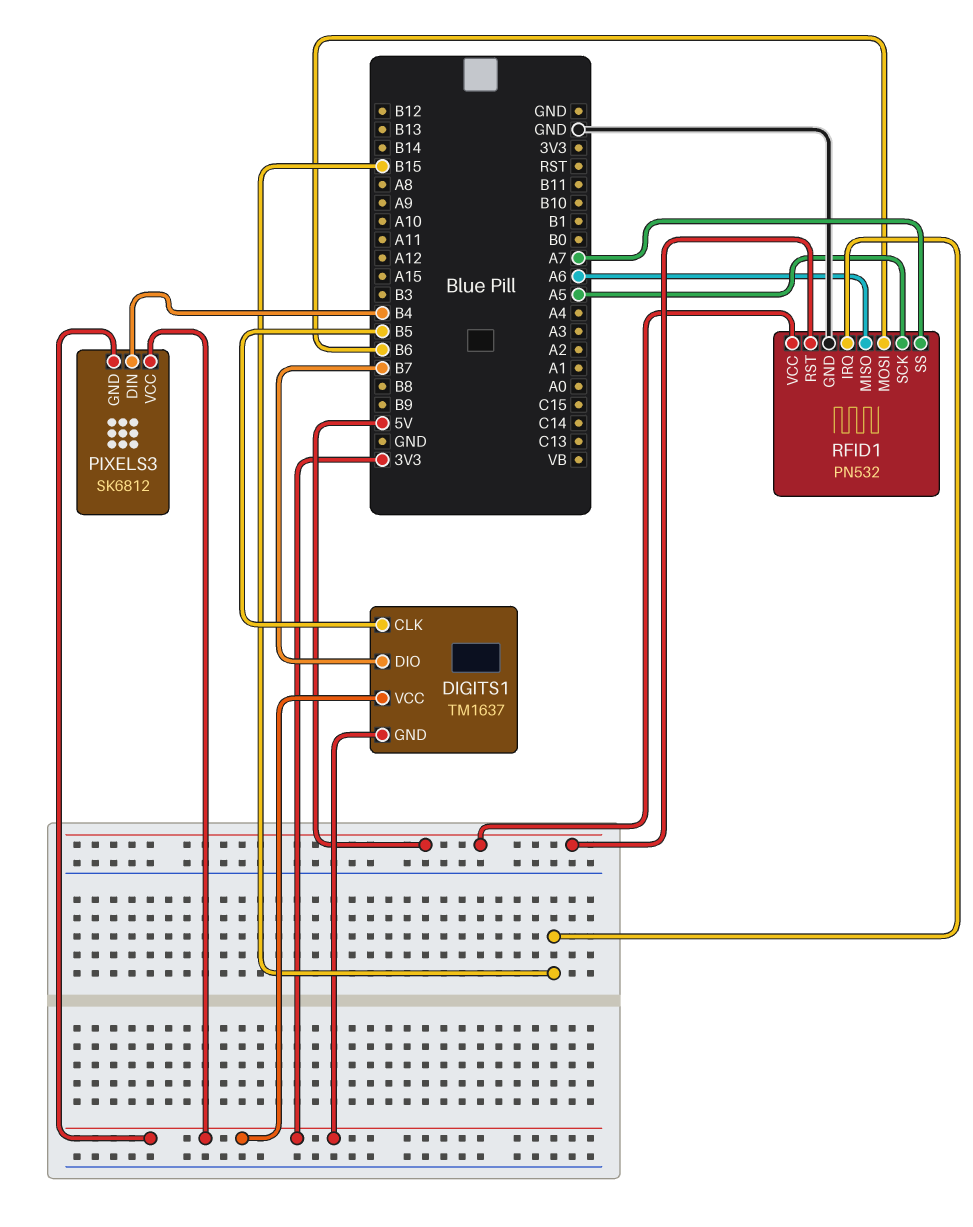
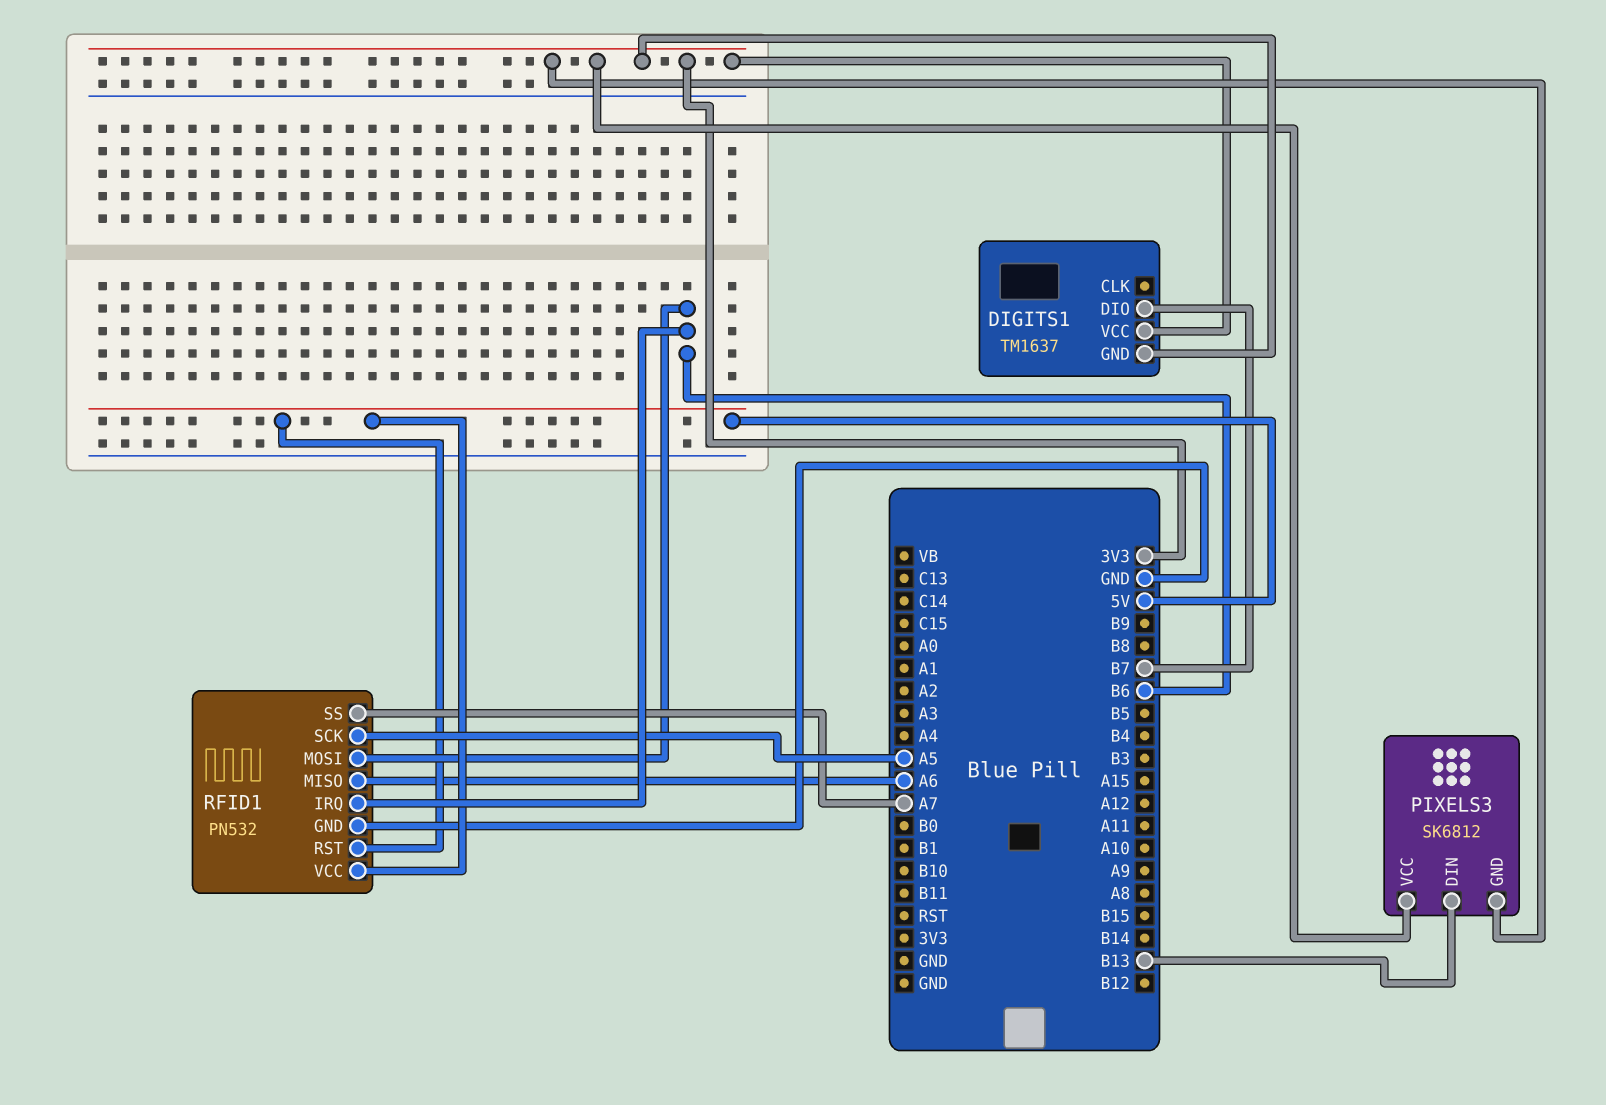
DIGITS1 pin CLK: B5 -> none
PIXELS3 pin DIN: B4 -> B13
RFID1 pin IRQ: B15 -> B6

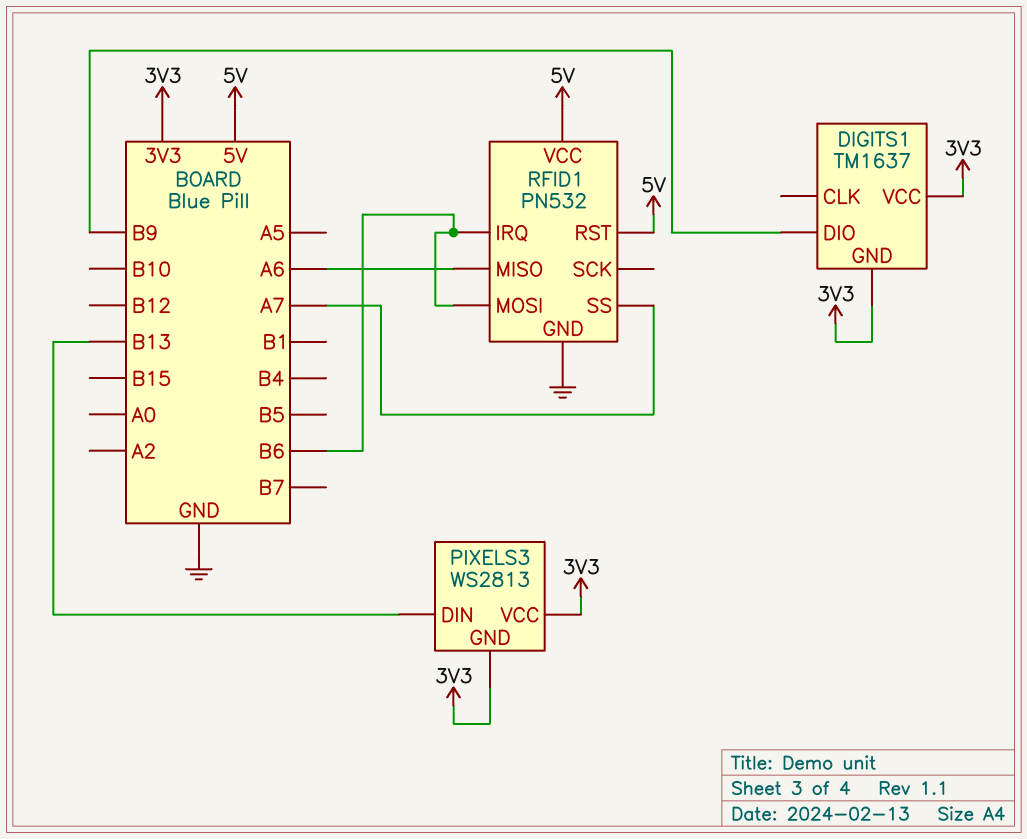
DIGITS1 pin DIO: B7 -> B9
PIXELS3: SK6812 -> WS2813
RFID1 pin SCK: A5 -> none

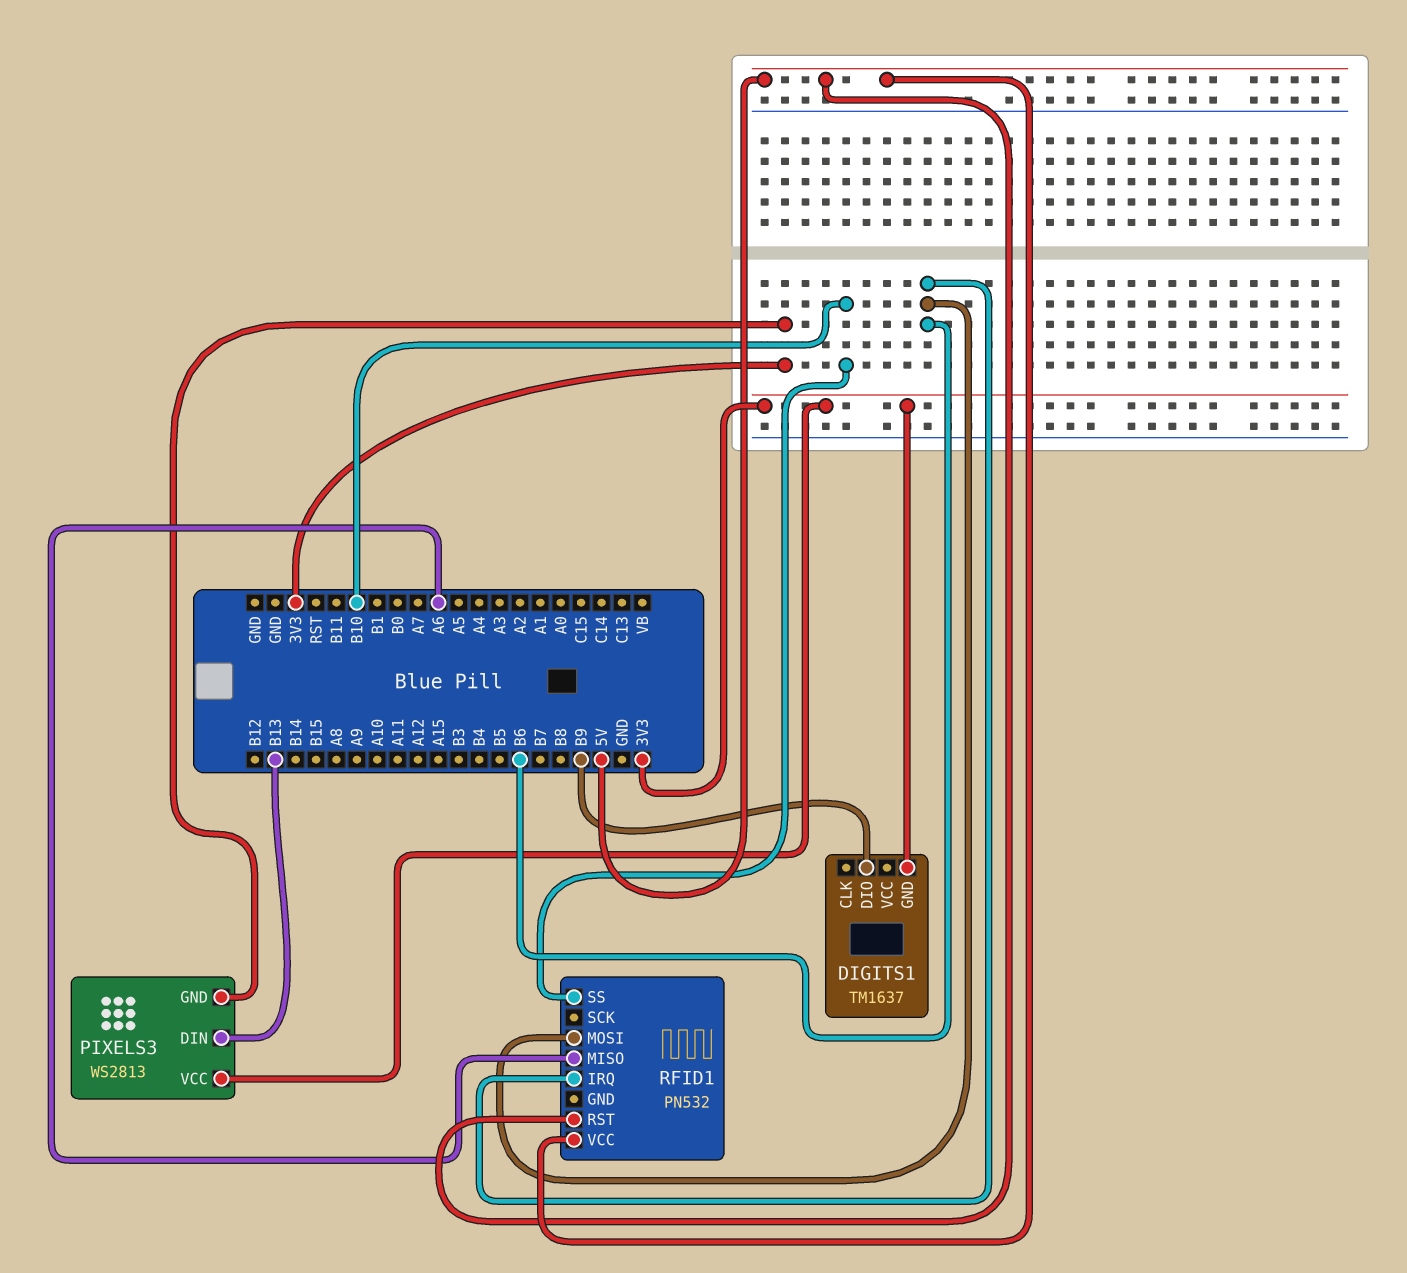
DIGITS1 pin VCC: 3V3 -> none
RFID1 pin GND: GND -> none
RFID1 pin SS: A7 -> B10

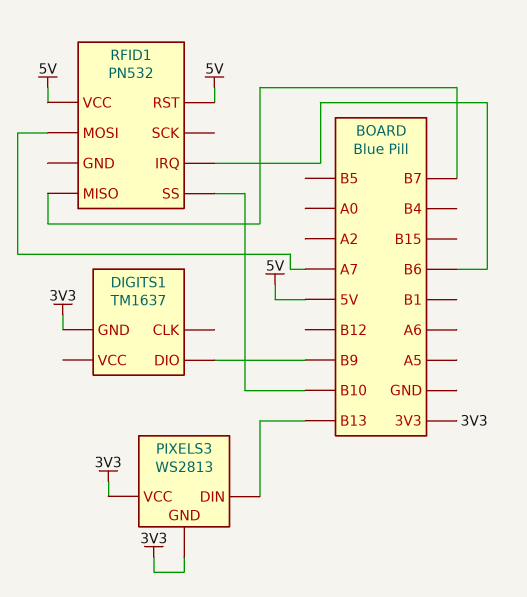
RFID1 pin MISO: A6 -> B7
RFID1 pin MOSI: B6 -> A7

